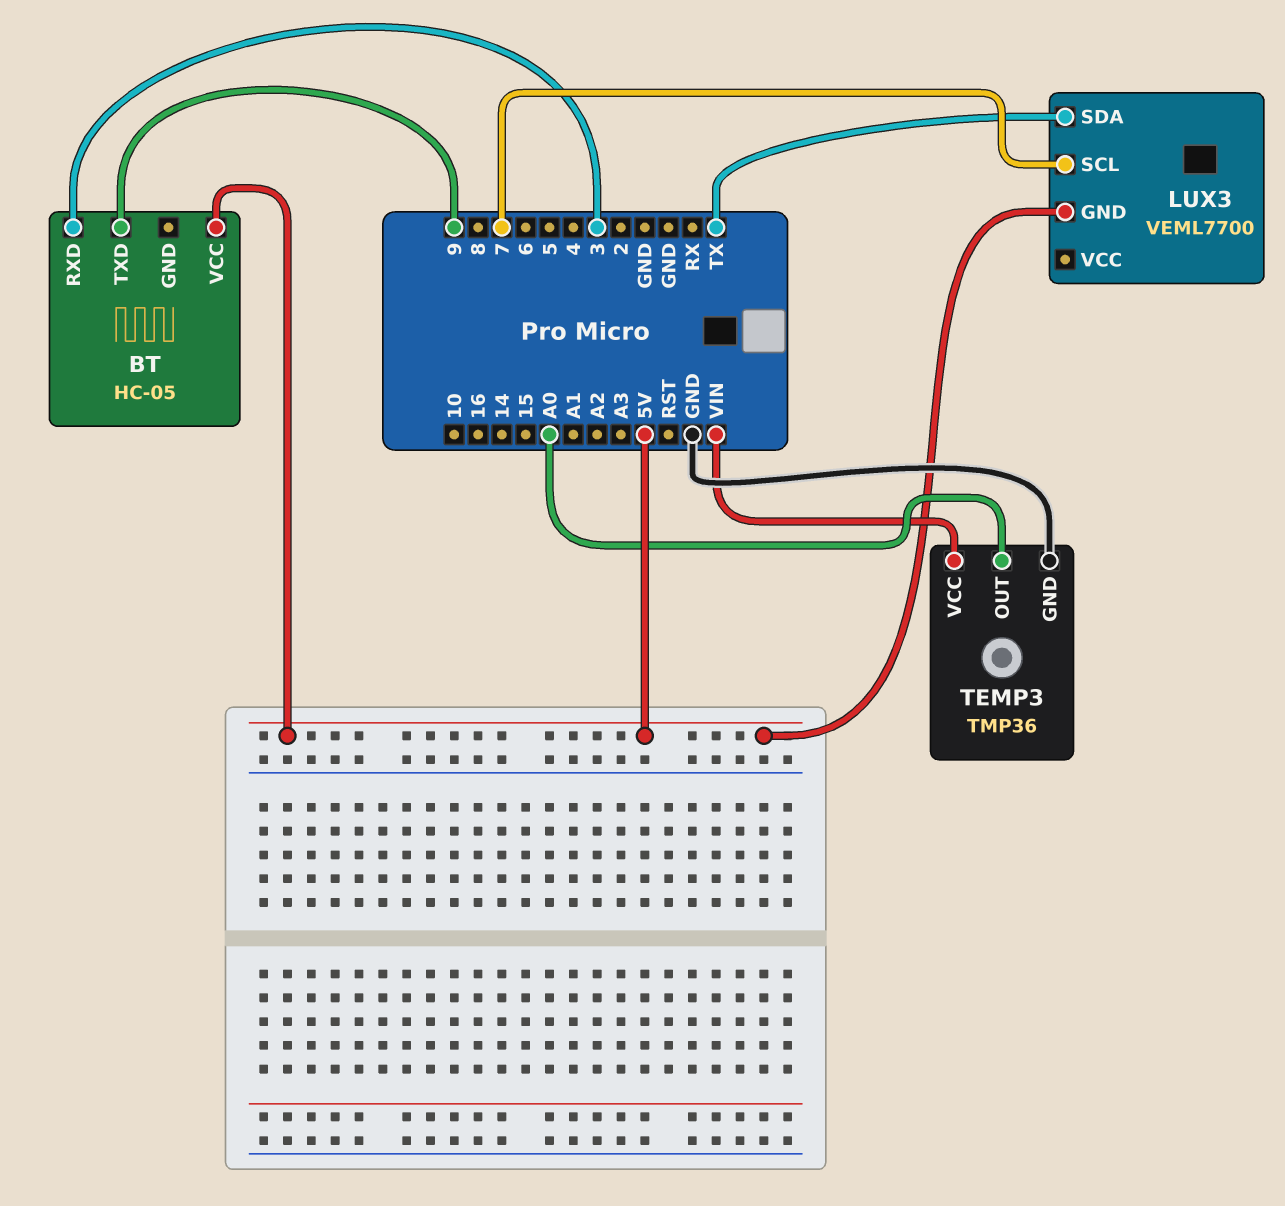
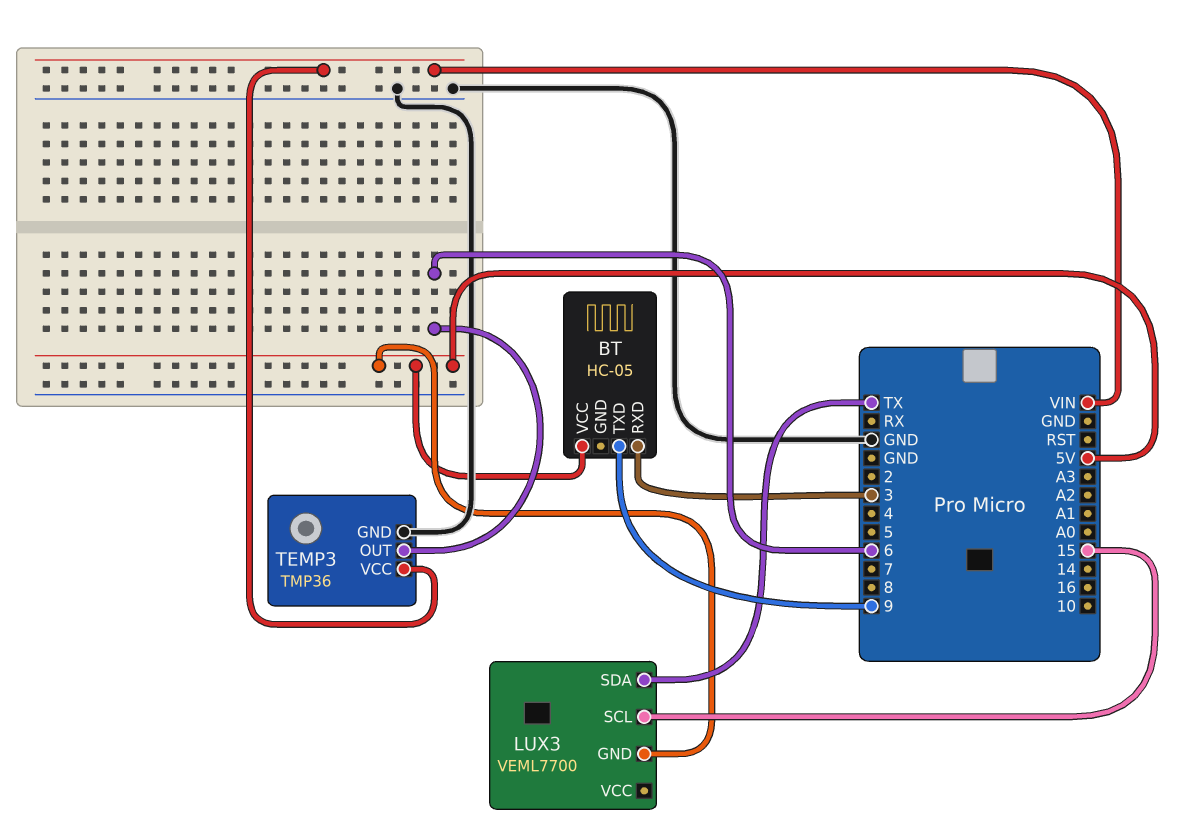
LUX3 pin SCL: 7 -> 15
TEMP3 pin OUT: A0 -> 6

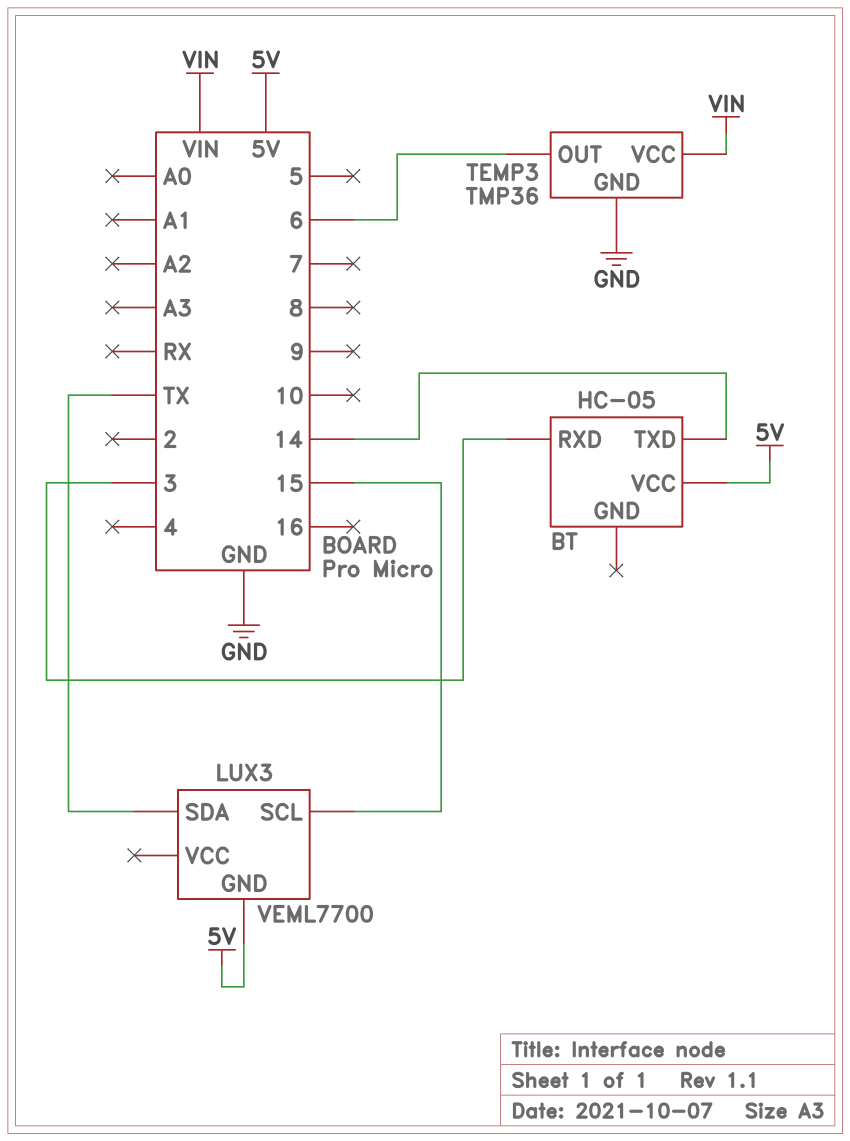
BT pin TXD: 9 -> 14

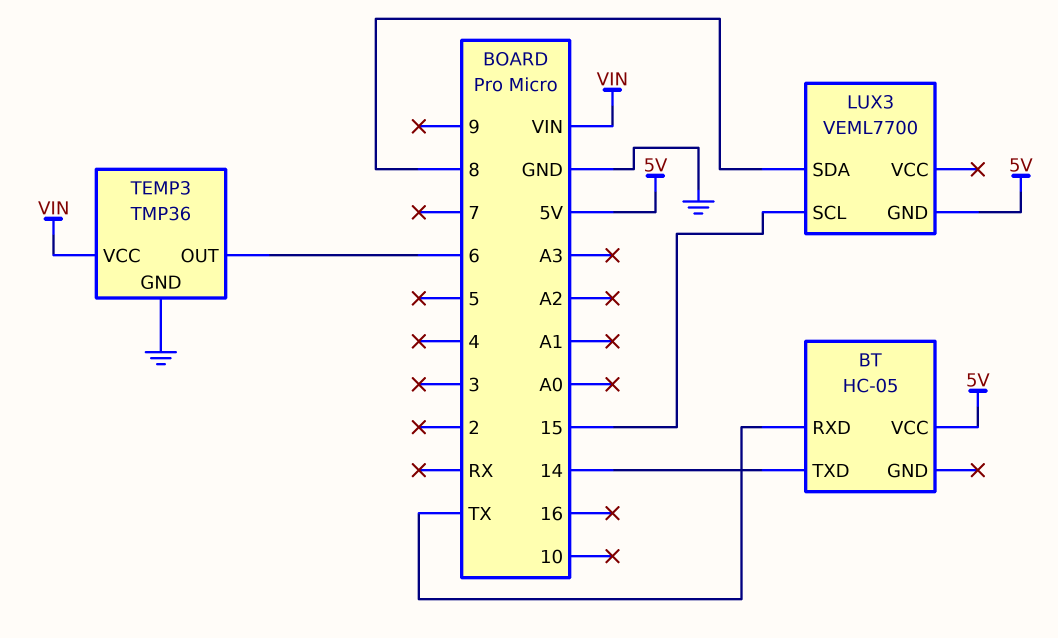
BT pin RXD: 3 -> TX
LUX3 pin SDA: TX -> 8

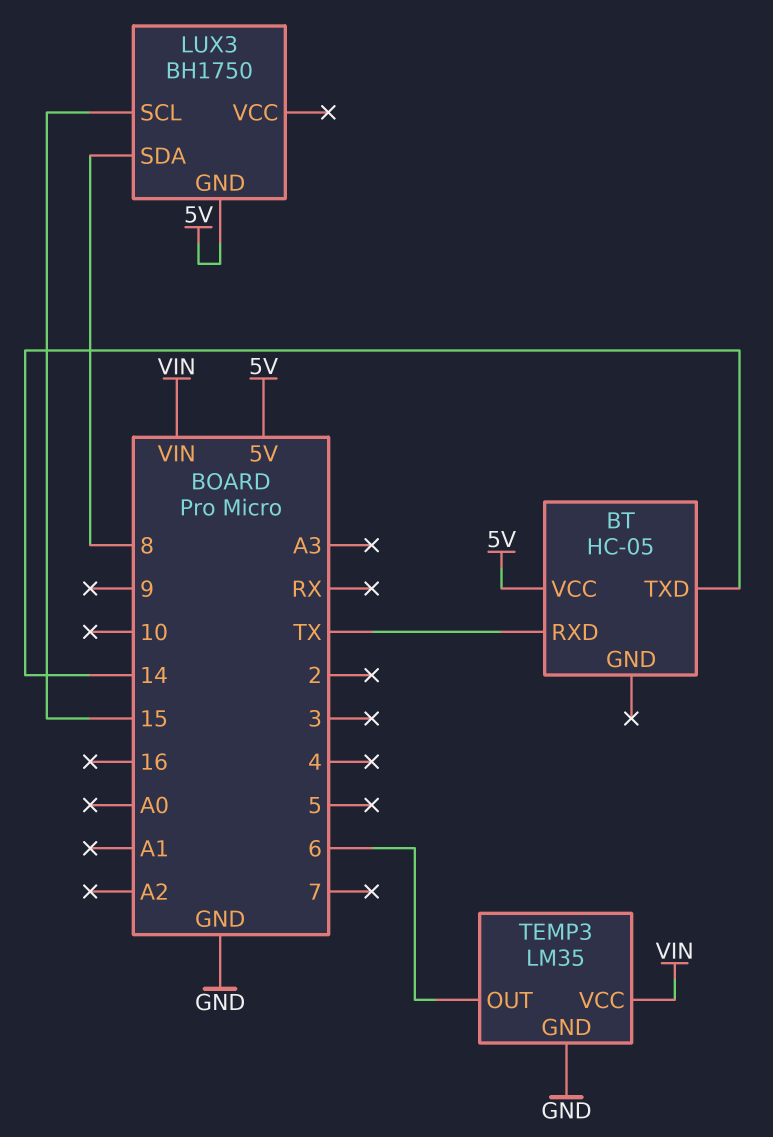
LUX3: VEML7700 -> BH1750
TEMP3: TMP36 -> LM35

